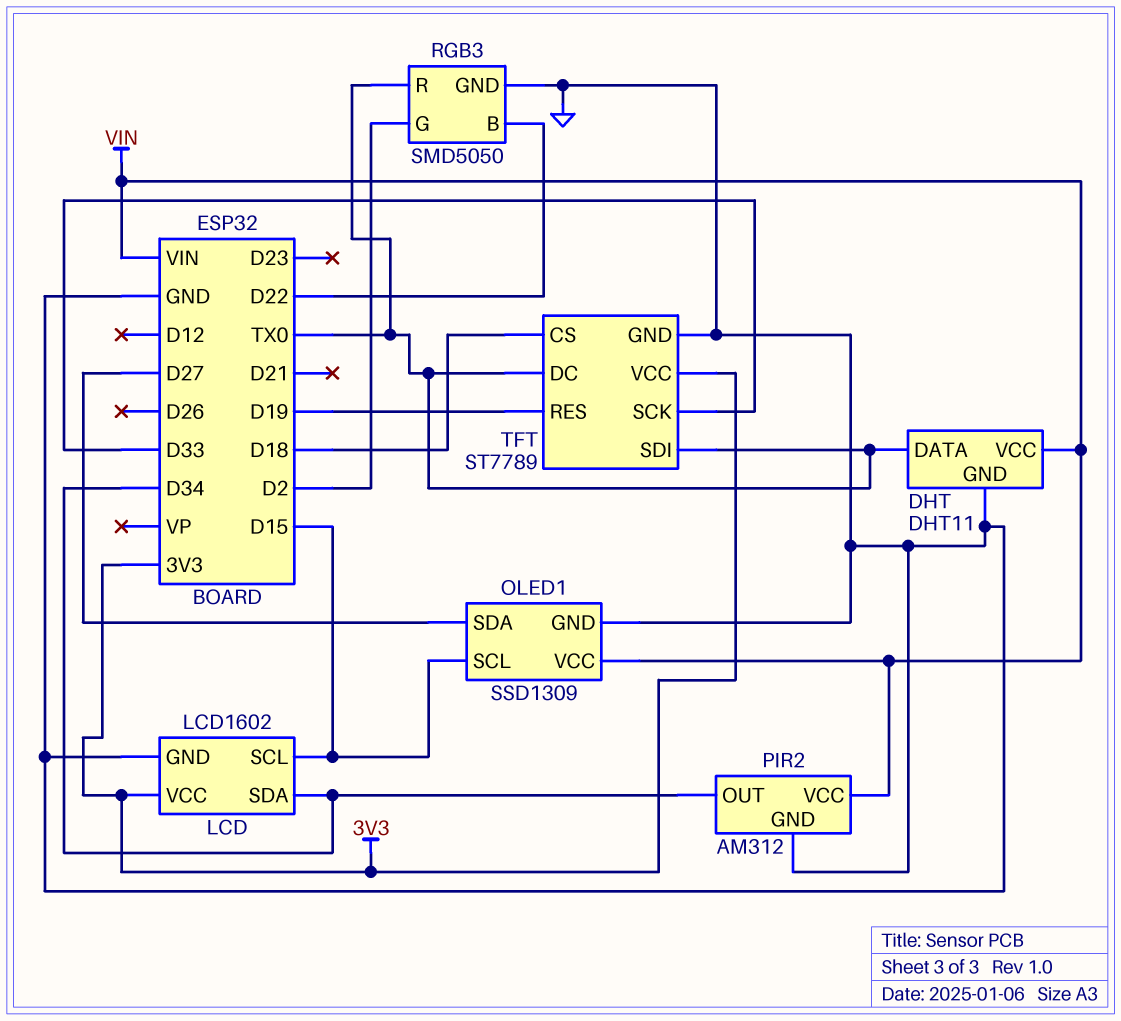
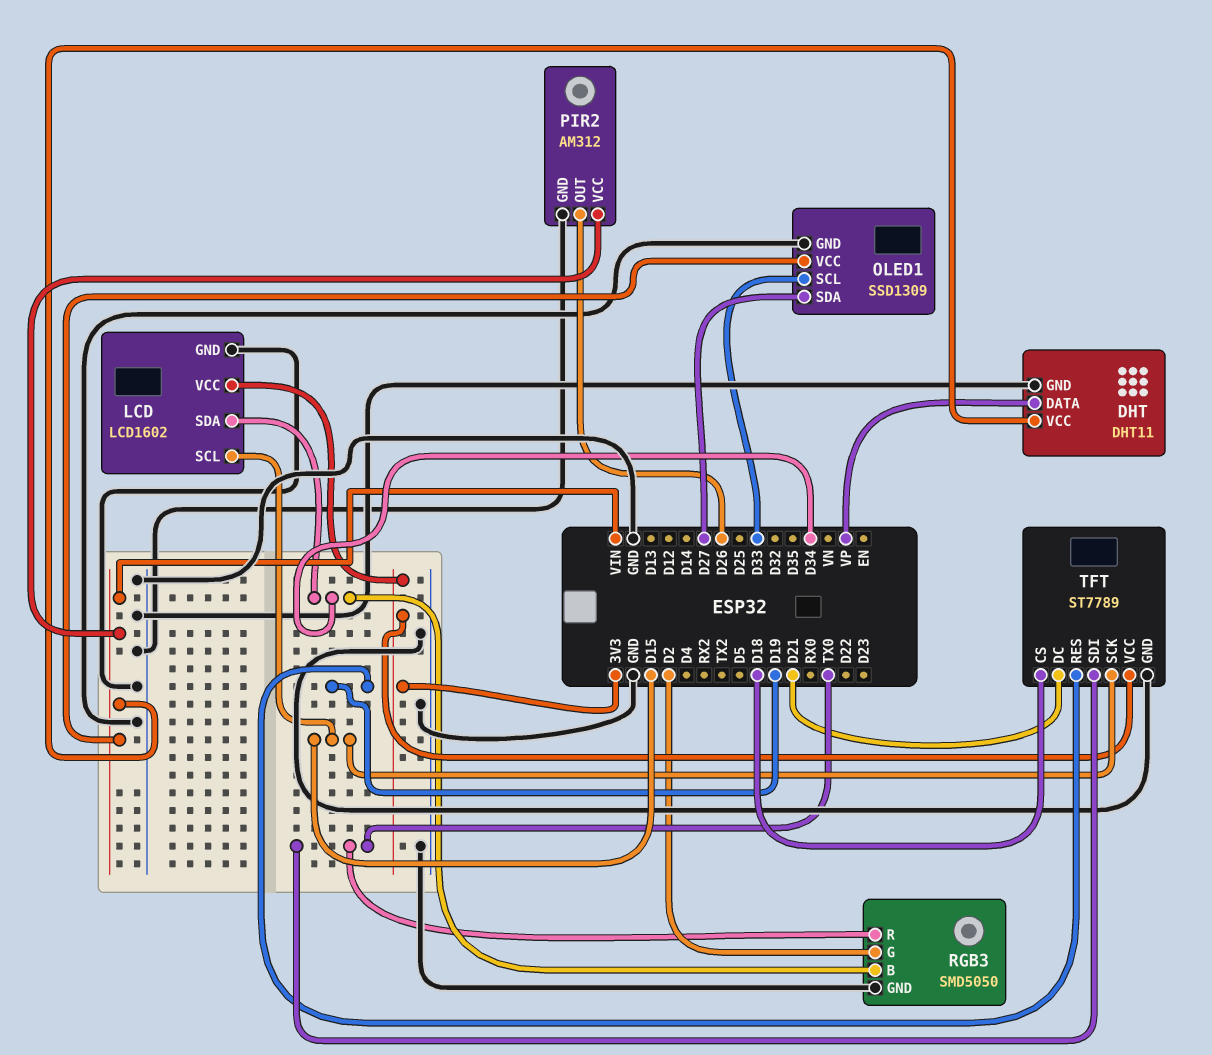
DHT pin DATA: TX0 -> VP
OLED1 pin SCL: D15 -> D33
PIR2 pin OUT: D34 -> D26
RGB3 pin B: D22 -> D34
TFT pin DC: TX0 -> D21
TFT pin SCK: D33 -> D15

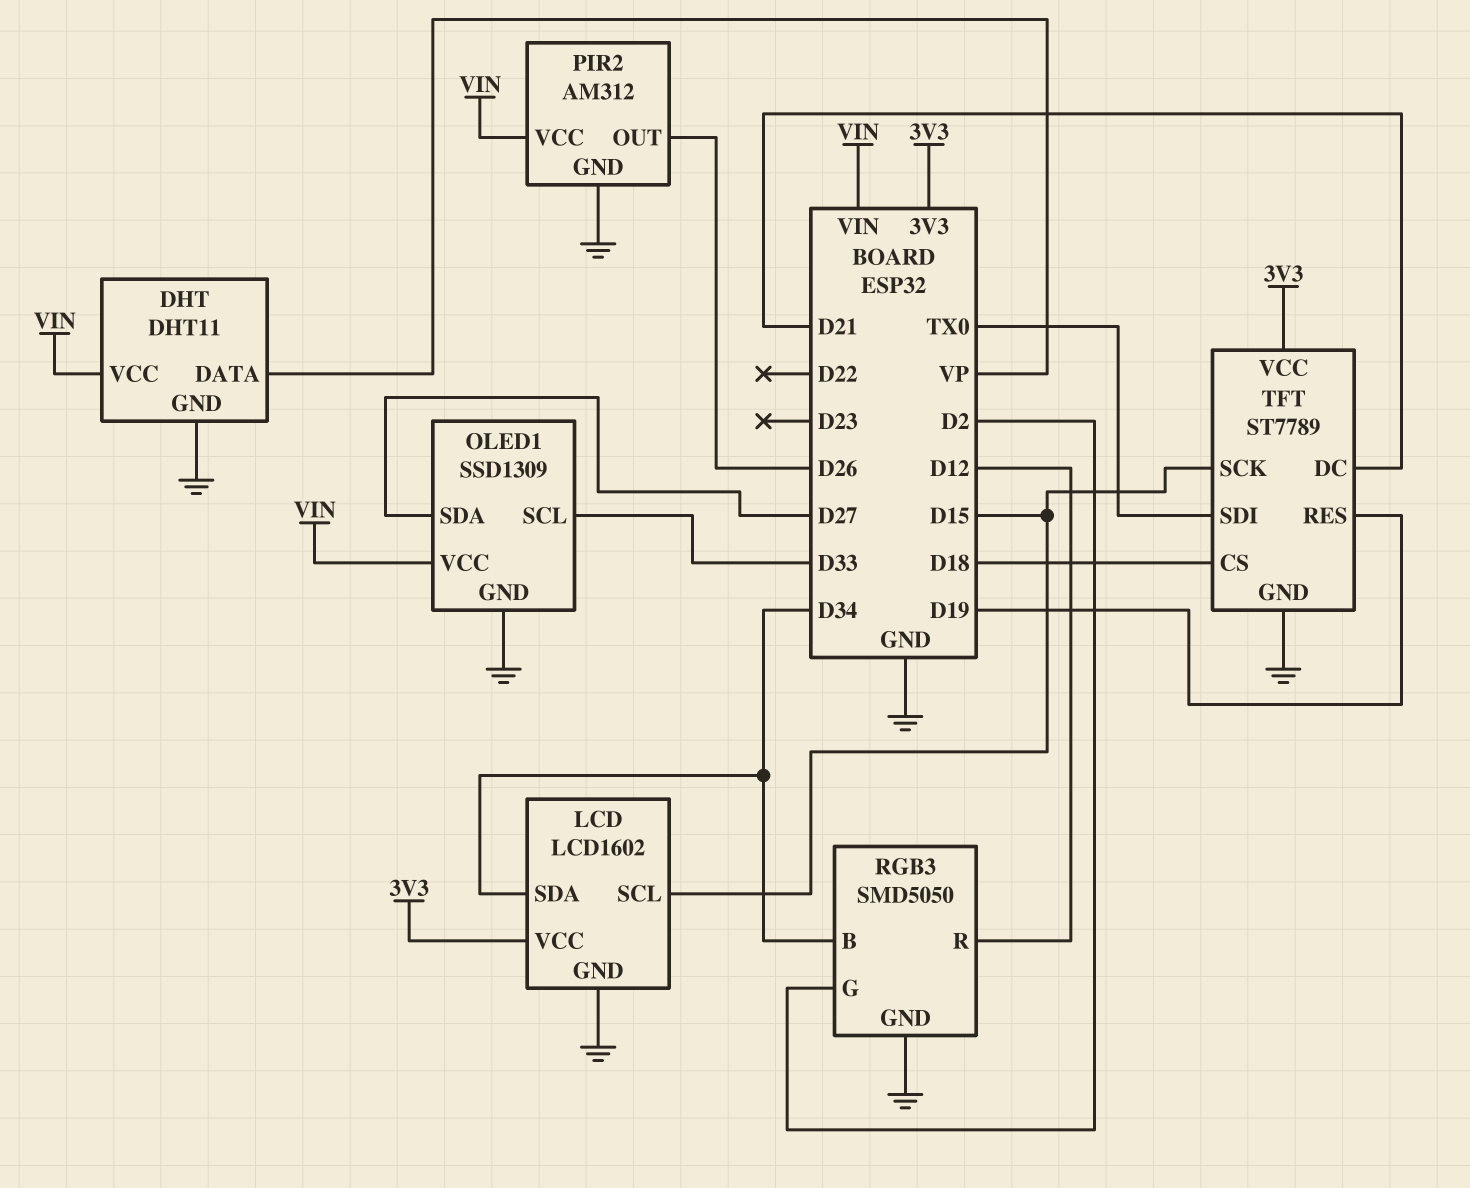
RGB3 pin R: TX0 -> D12

